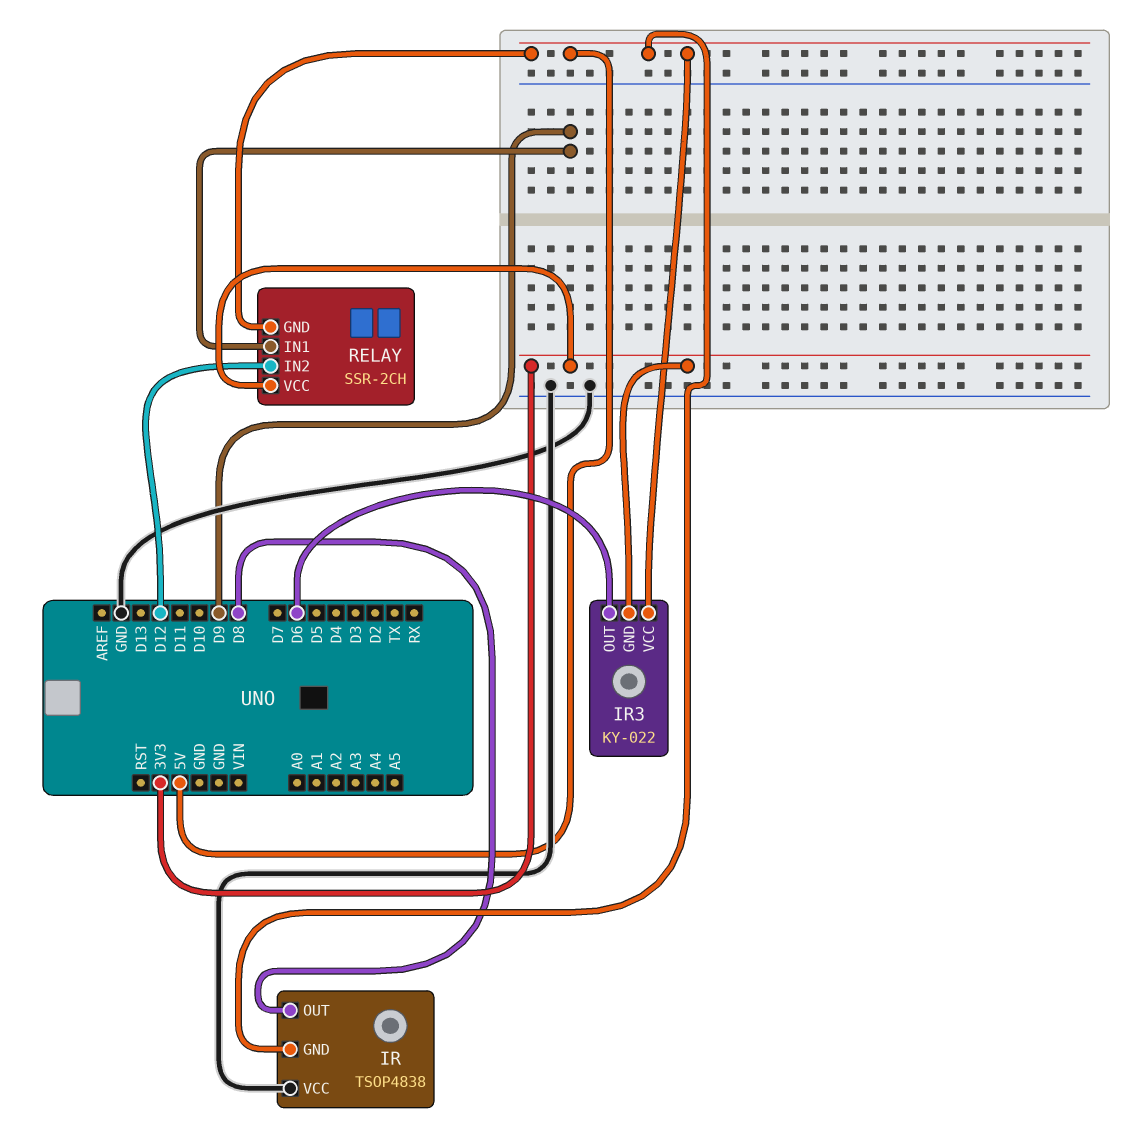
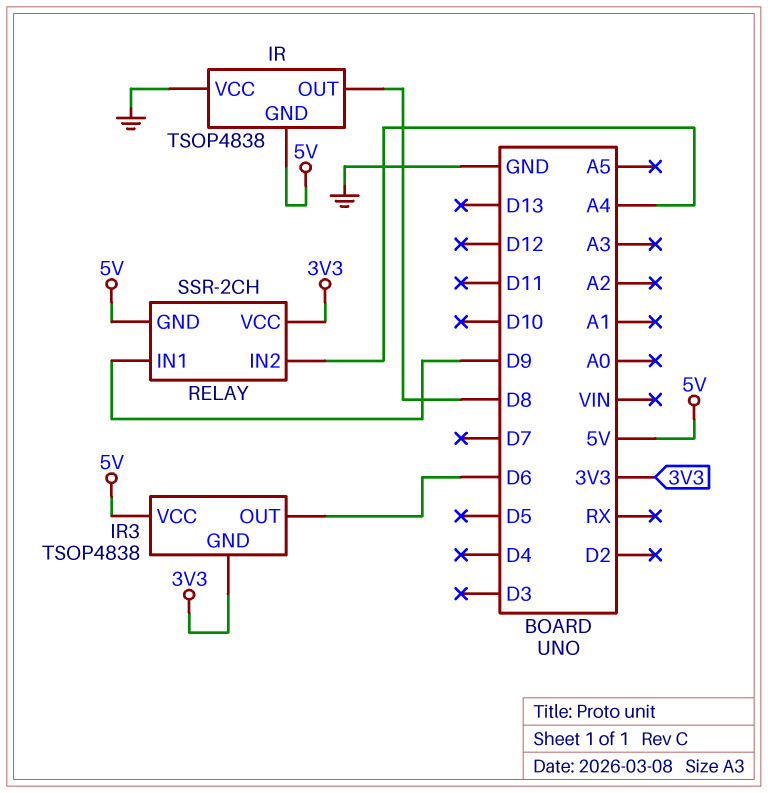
IR3: KY-022 -> TSOP4838
RELAY pin IN2: D12 -> A4

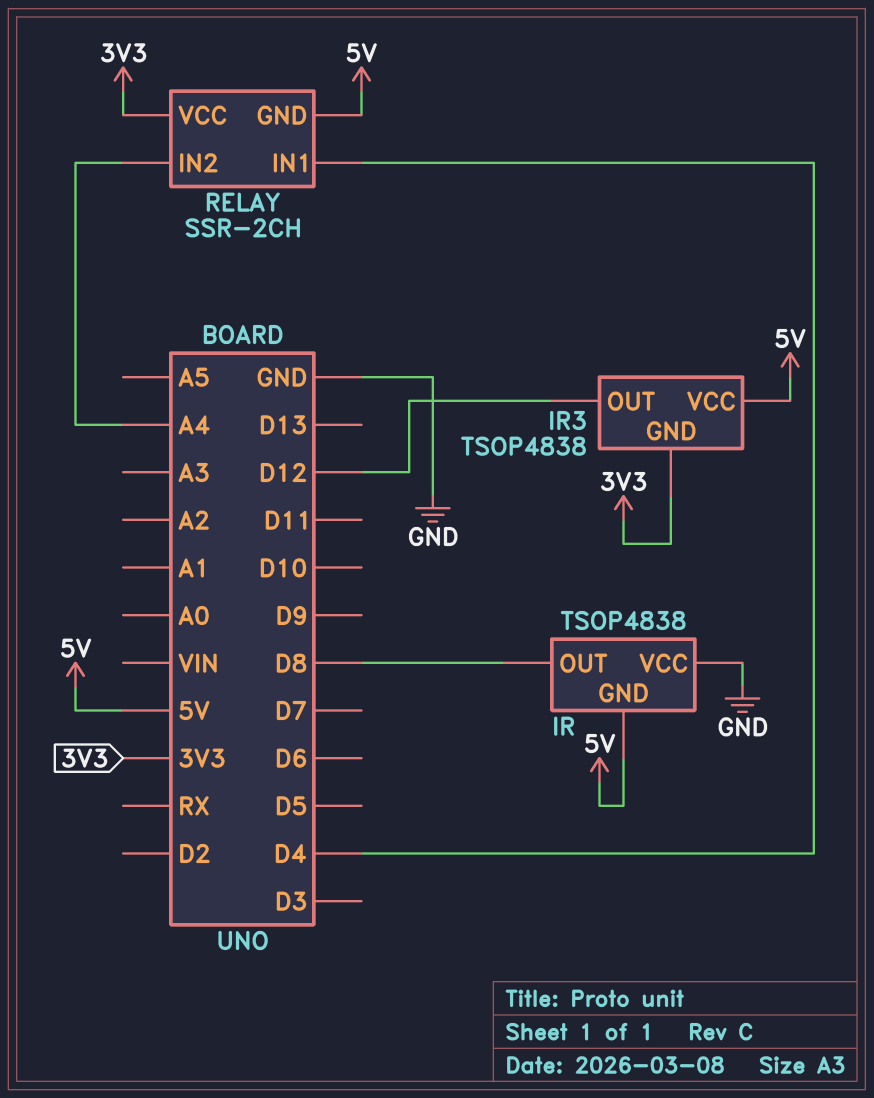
IR3 pin OUT: D6 -> D12
RELAY pin IN1: D9 -> D4

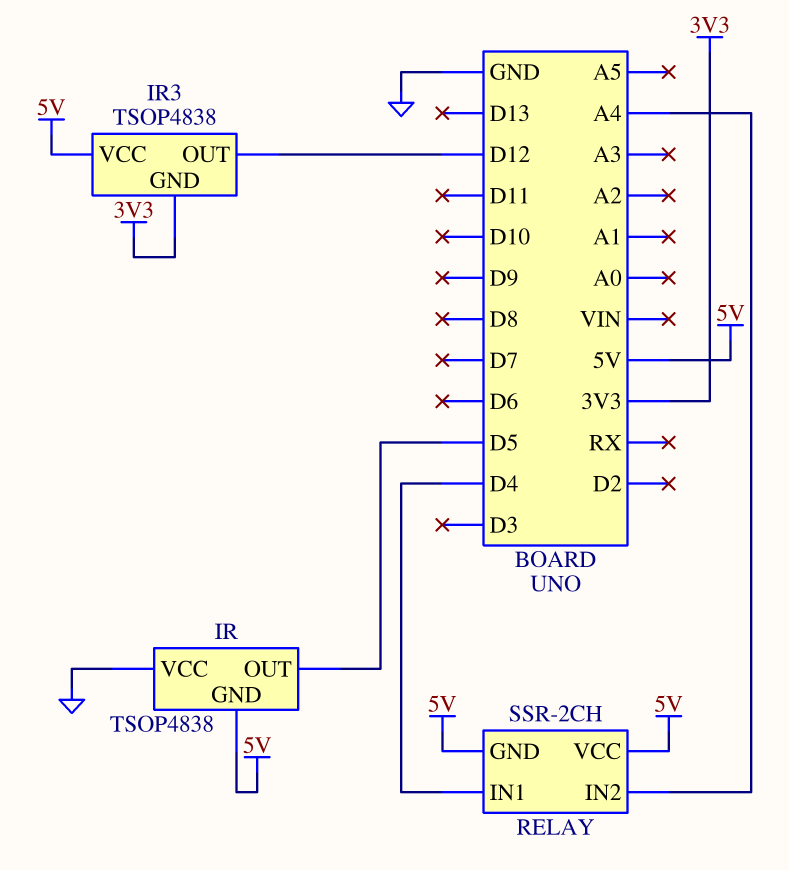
IR pin OUT: D8 -> D5
RELAY pin VCC: 3V3 -> 5V

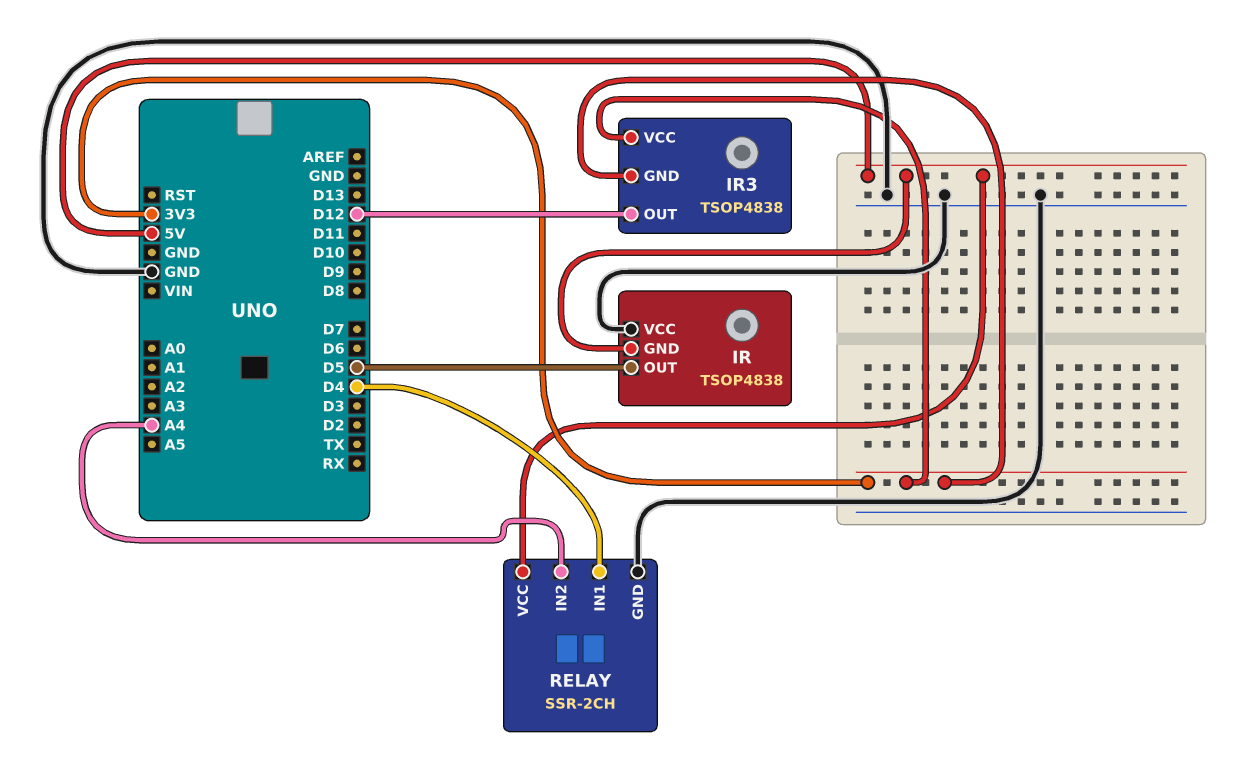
IR3 pin VCC: 5V -> 3V3
RELAY pin GND: 5V -> GND

